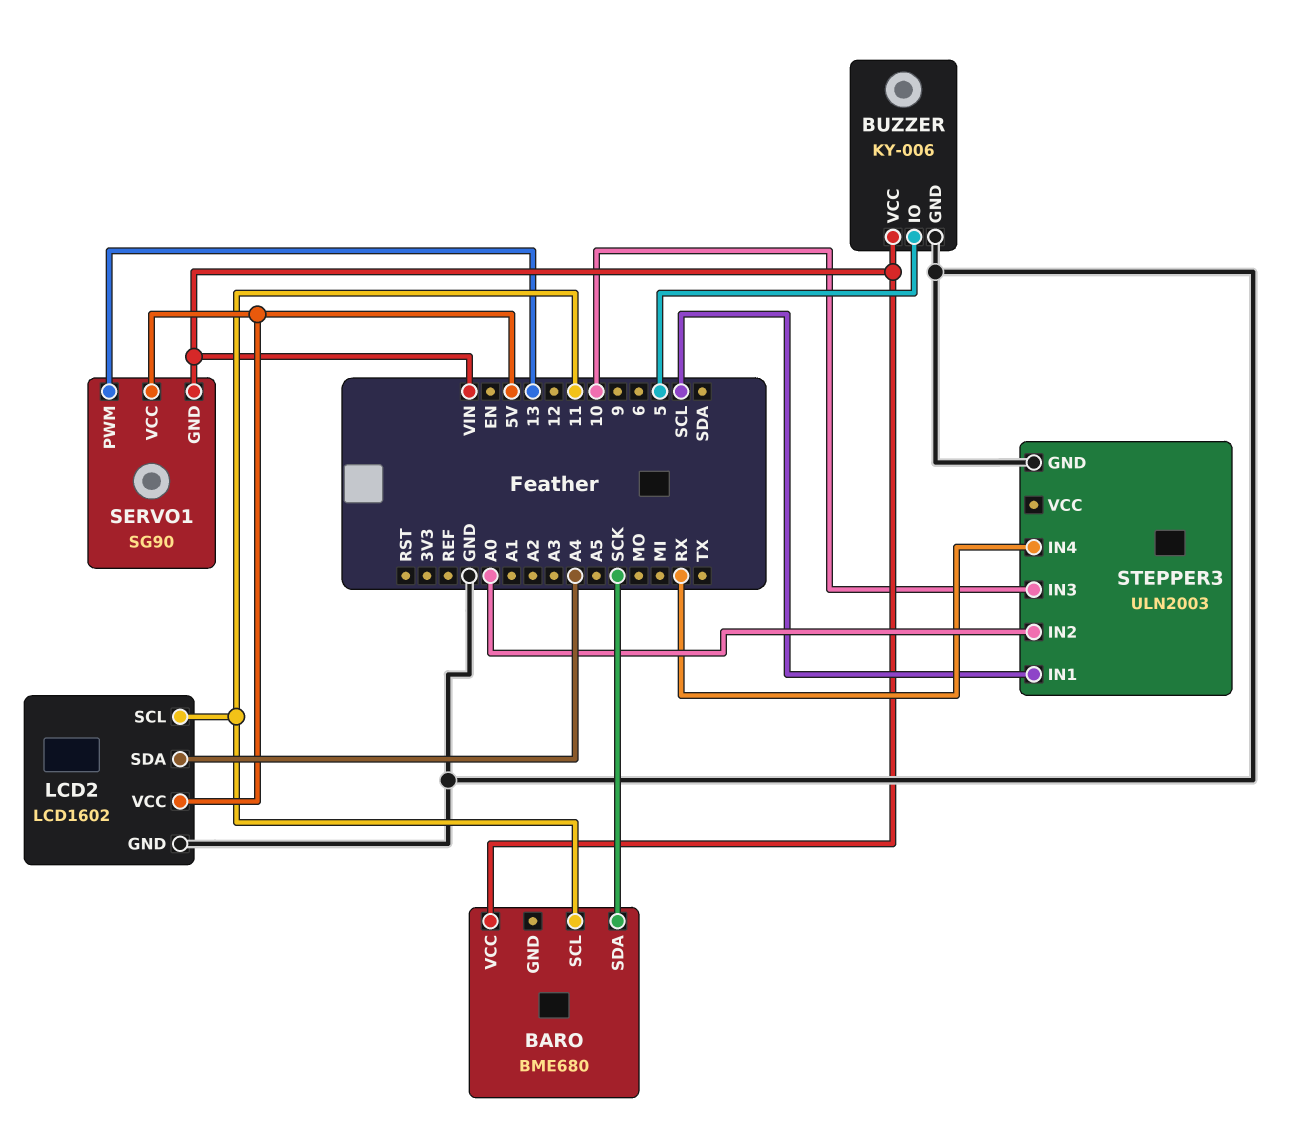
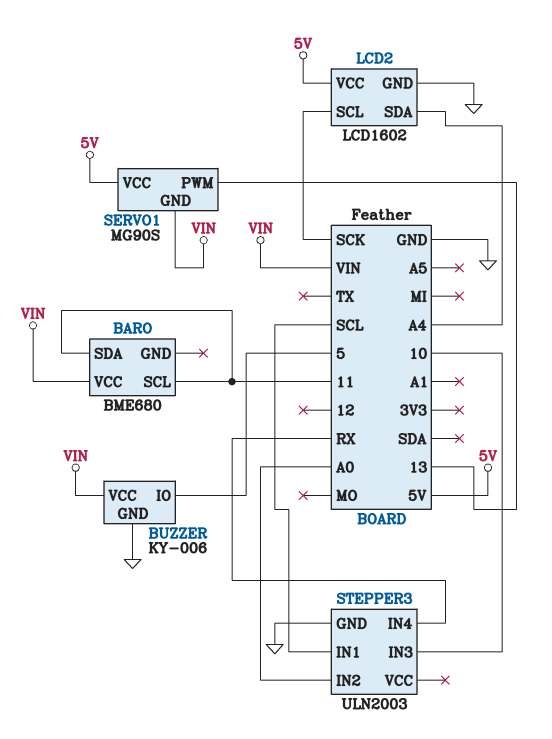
BARO pin SDA: SCK -> 11
LCD2 pin SCL: 11 -> SCK
SERVO1: SG90 -> MG90S

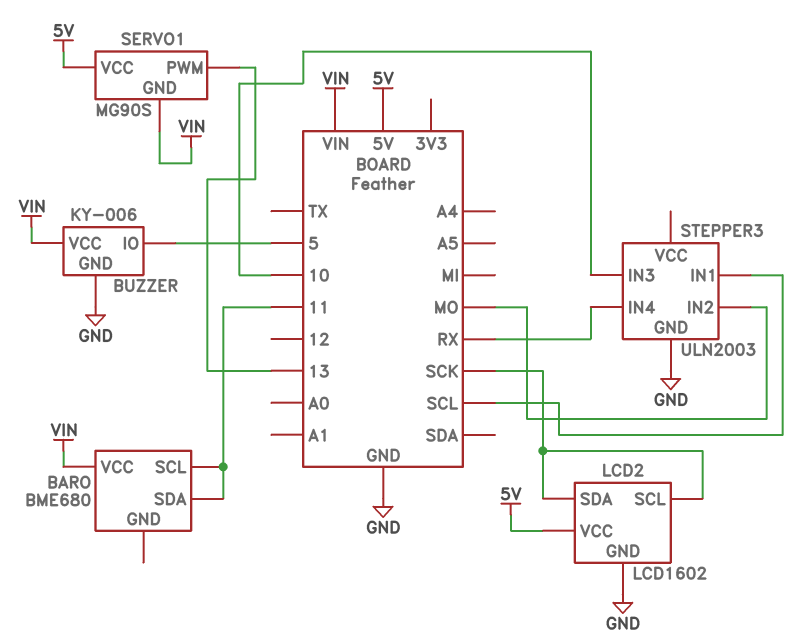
LCD2 pin SDA: A4 -> SCK
STEPPER3 pin IN2: A0 -> MO

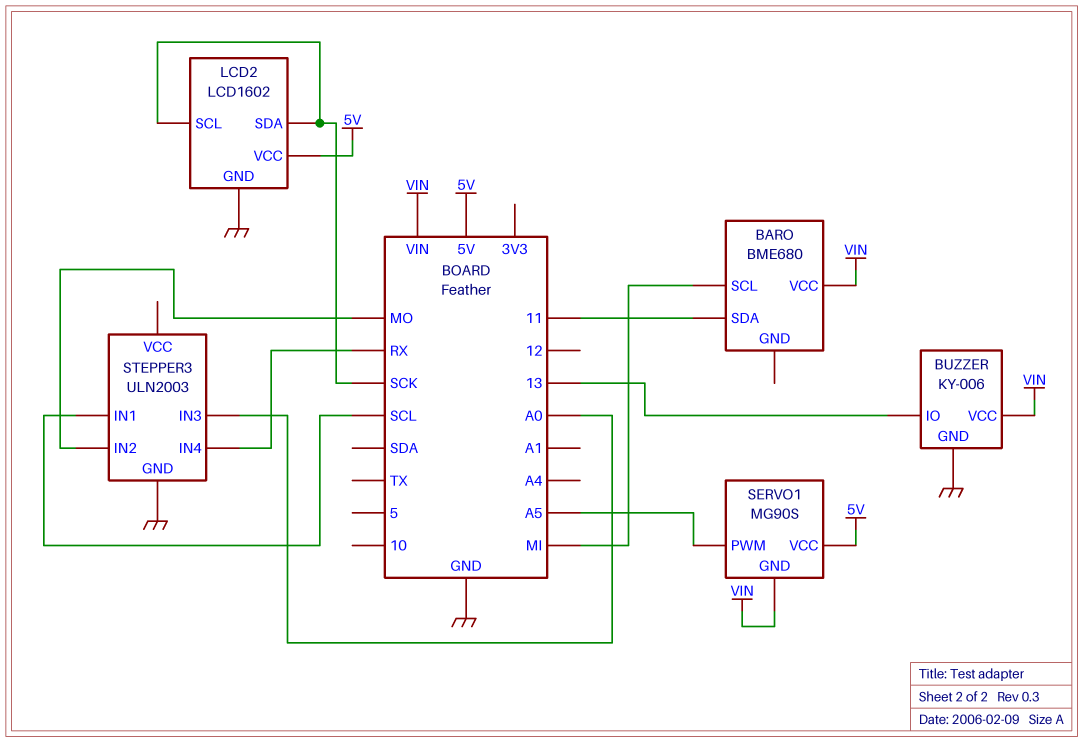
BARO pin SCL: 11 -> MI
BUZZER pin IO: 5 -> 13
SERVO1 pin PWM: 13 -> A5
STEPPER3 pin IN3: 10 -> A0

